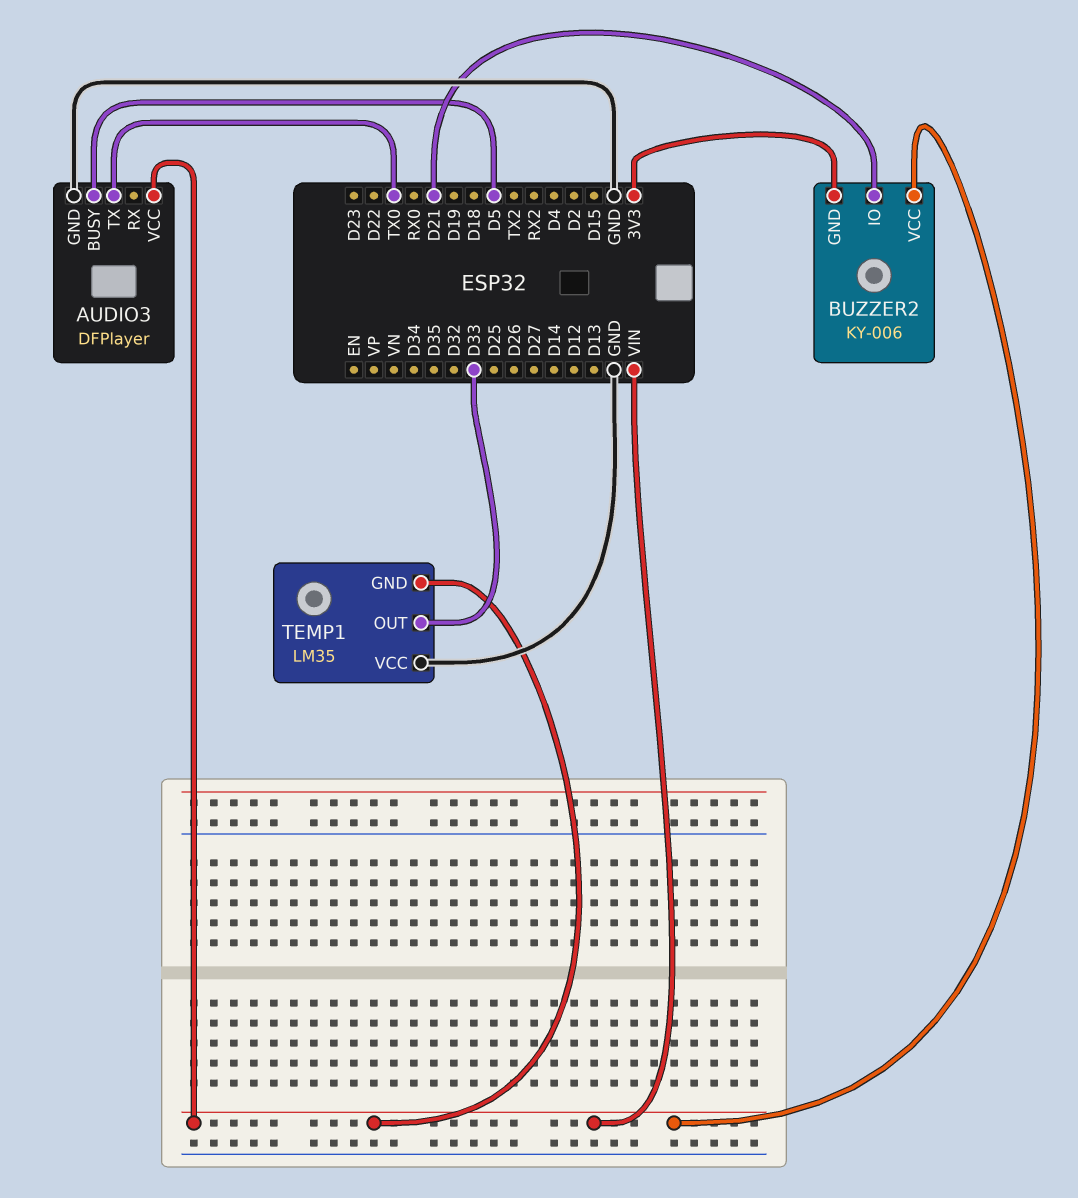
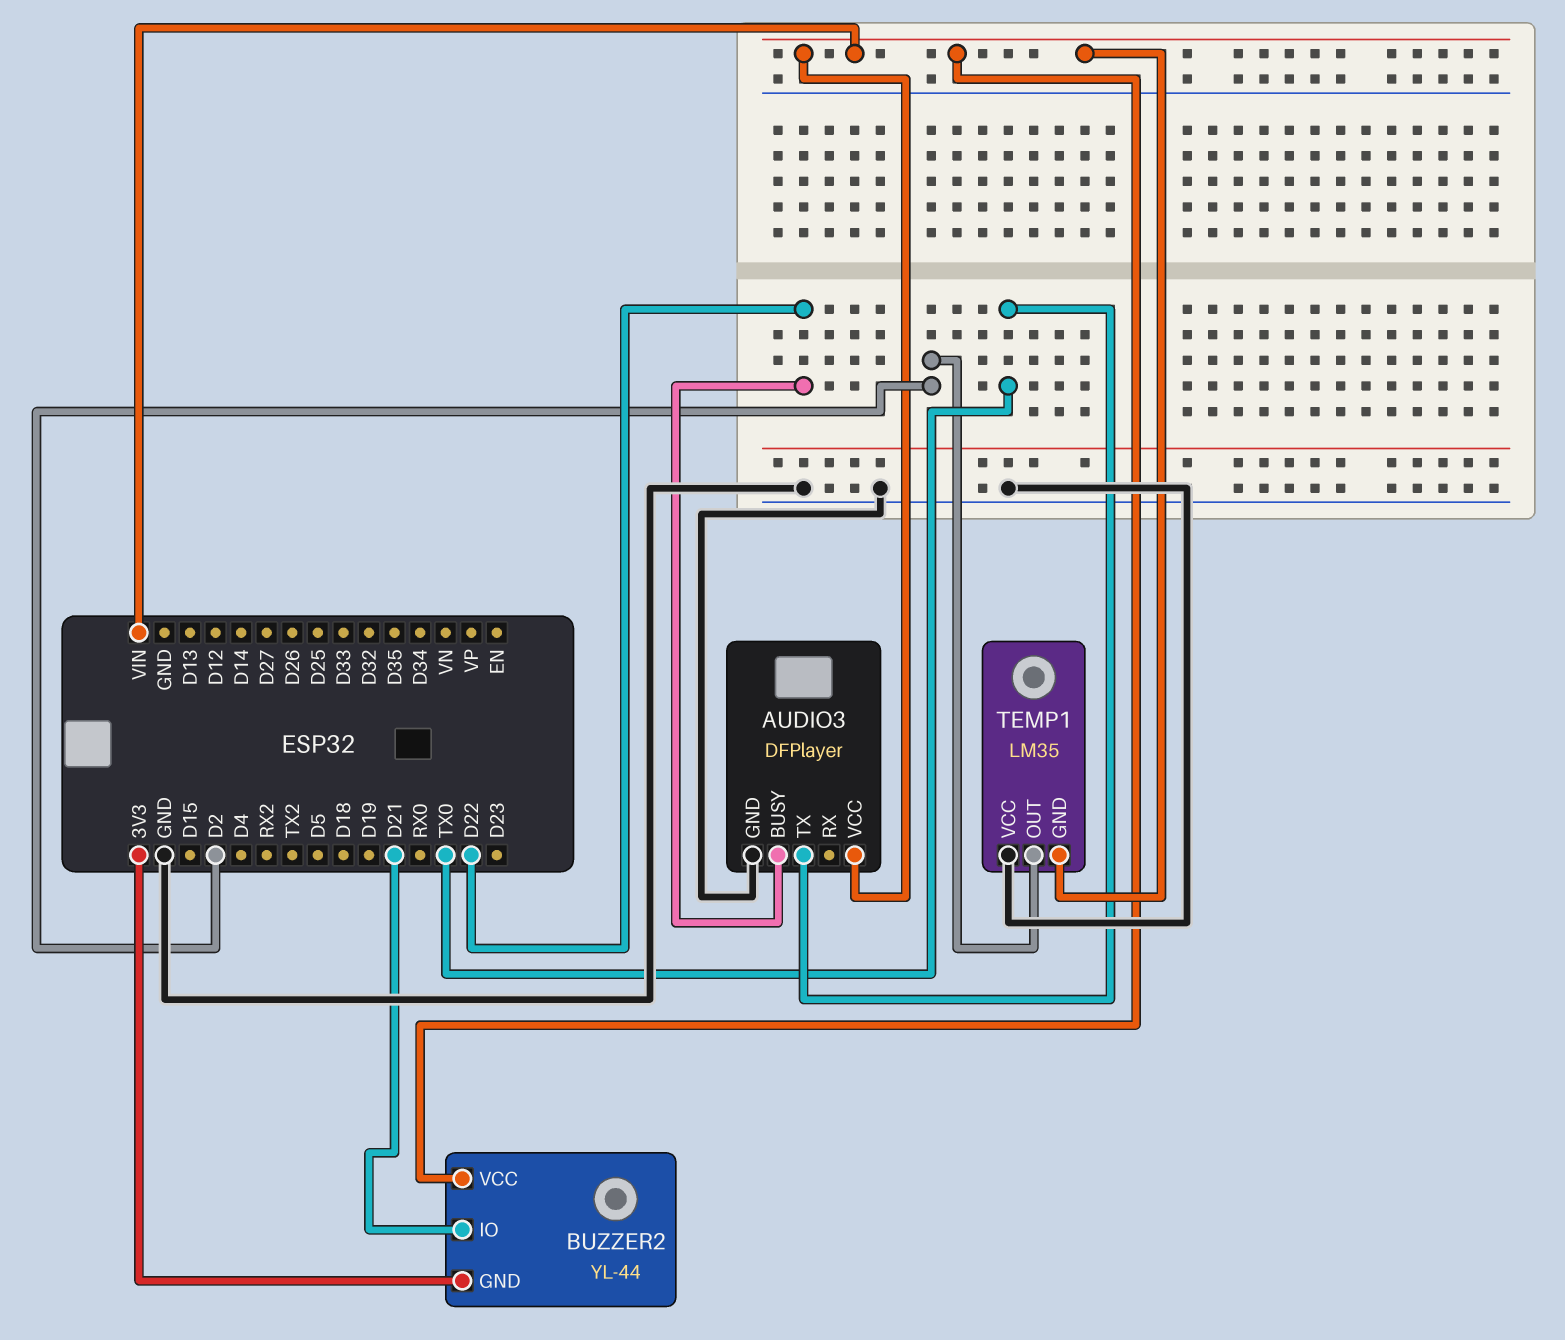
AUDIO3 pin BUSY: D5 -> D22
BUZZER2: KY-006 -> YL-44
TEMP1 pin OUT: D33 -> D2

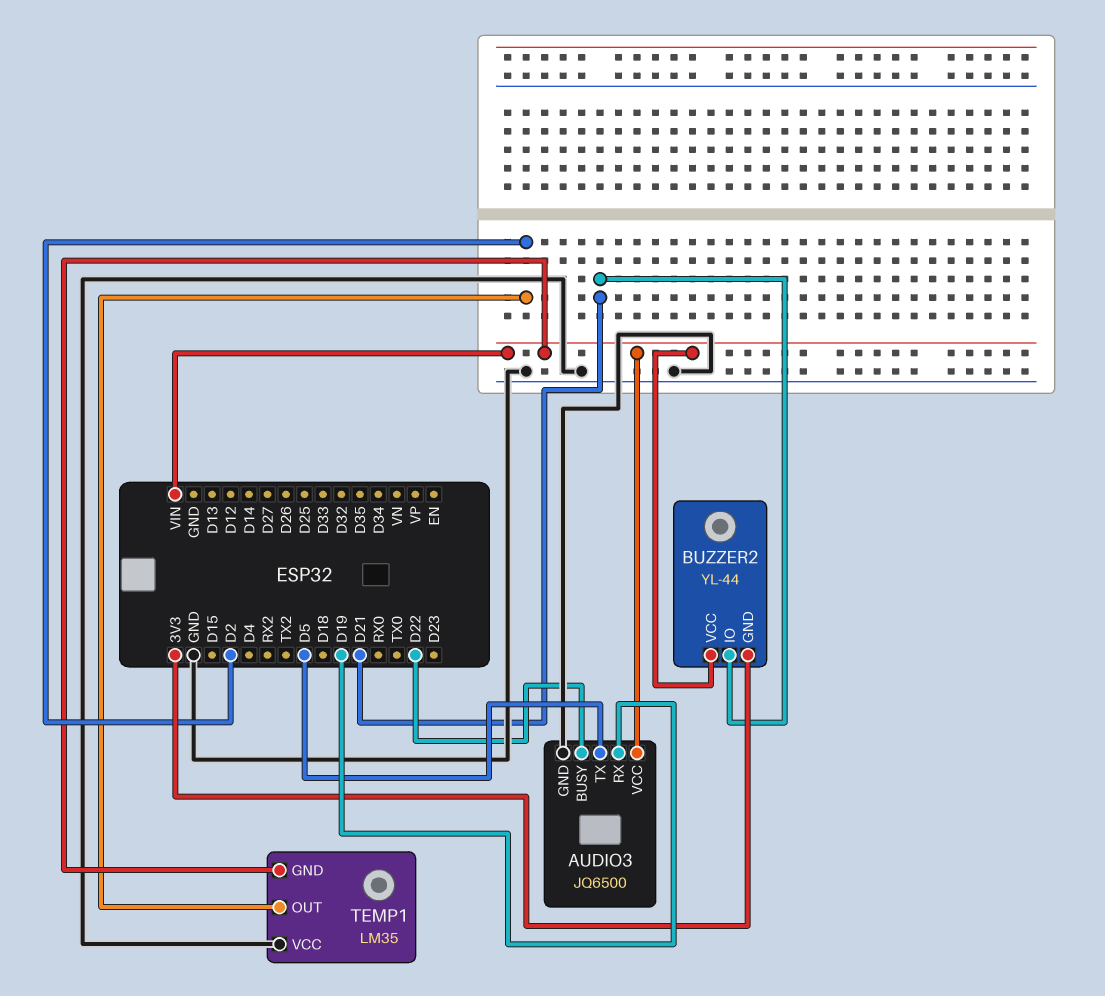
AUDIO3: DFPlayer -> JQ6500
AUDIO3 pin RX: none -> D19
AUDIO3 pin TX: TX0 -> D5

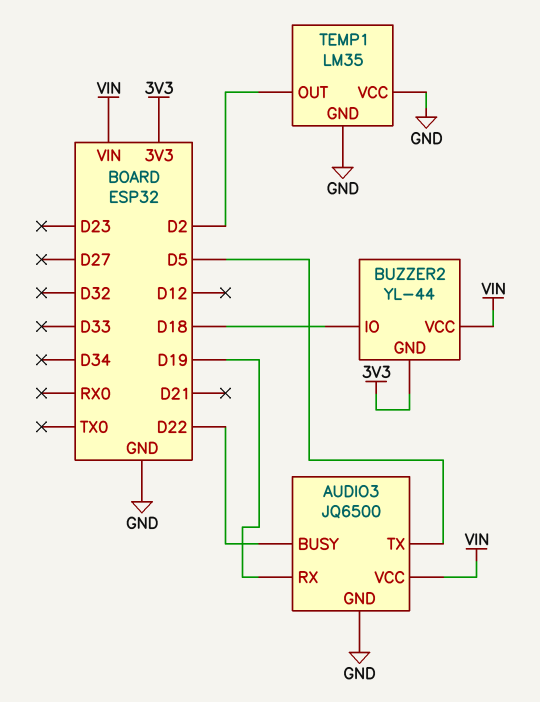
BUZZER2 pin IO: D21 -> D18
TEMP1 pin GND: VIN -> GND

